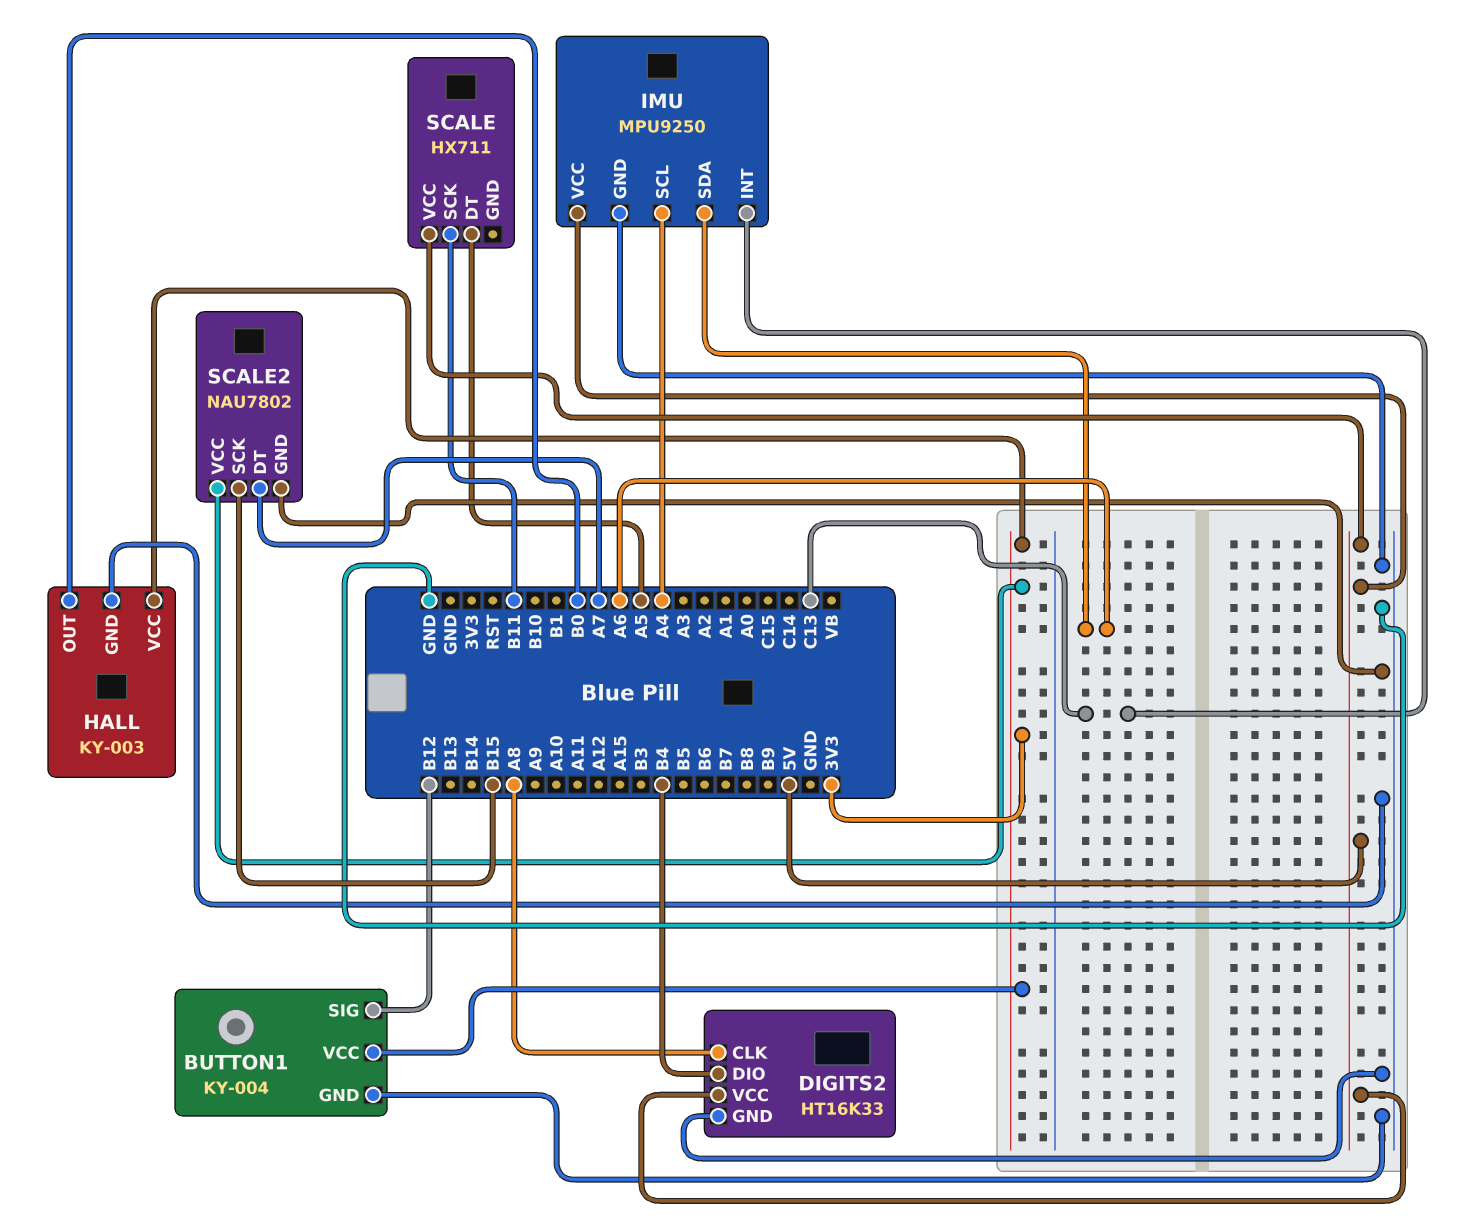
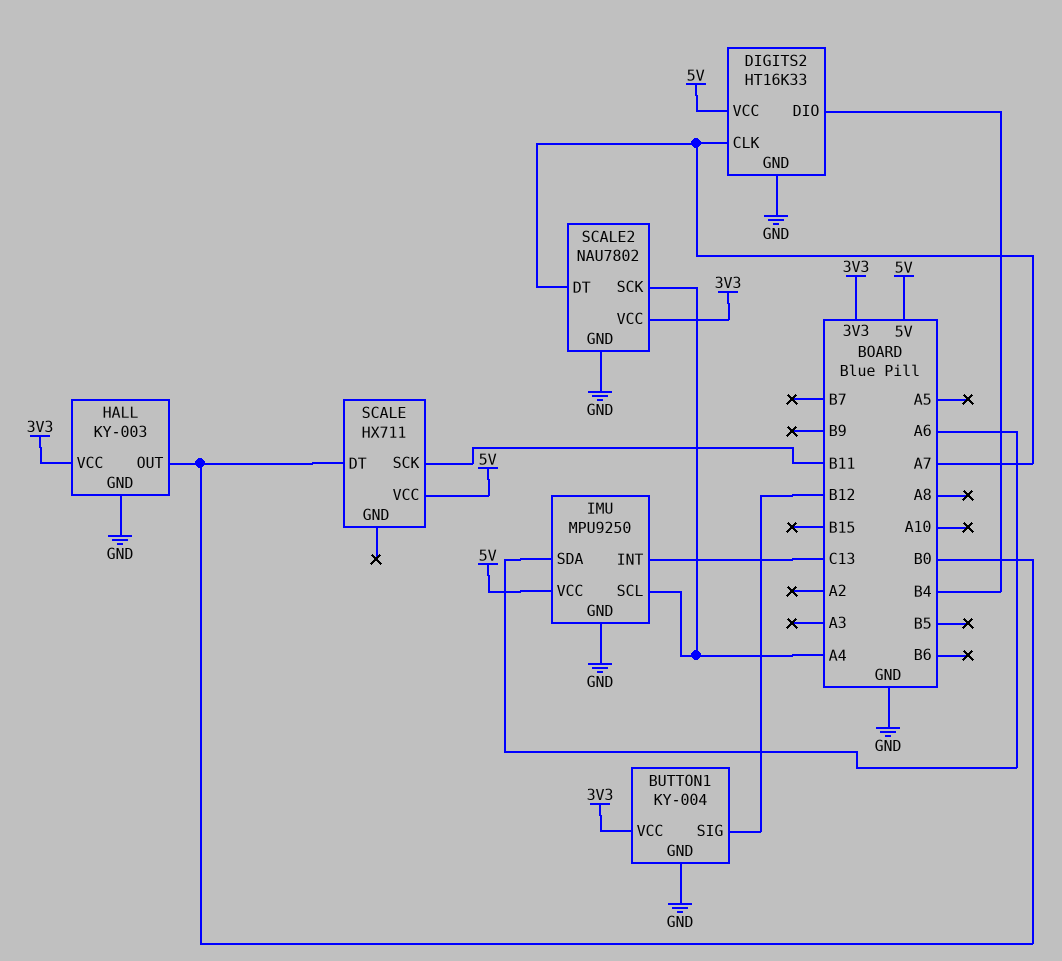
DIGITS2 pin CLK: A8 -> A7
SCALE pin DT: A5 -> B0
SCALE2 pin SCK: B15 -> A4

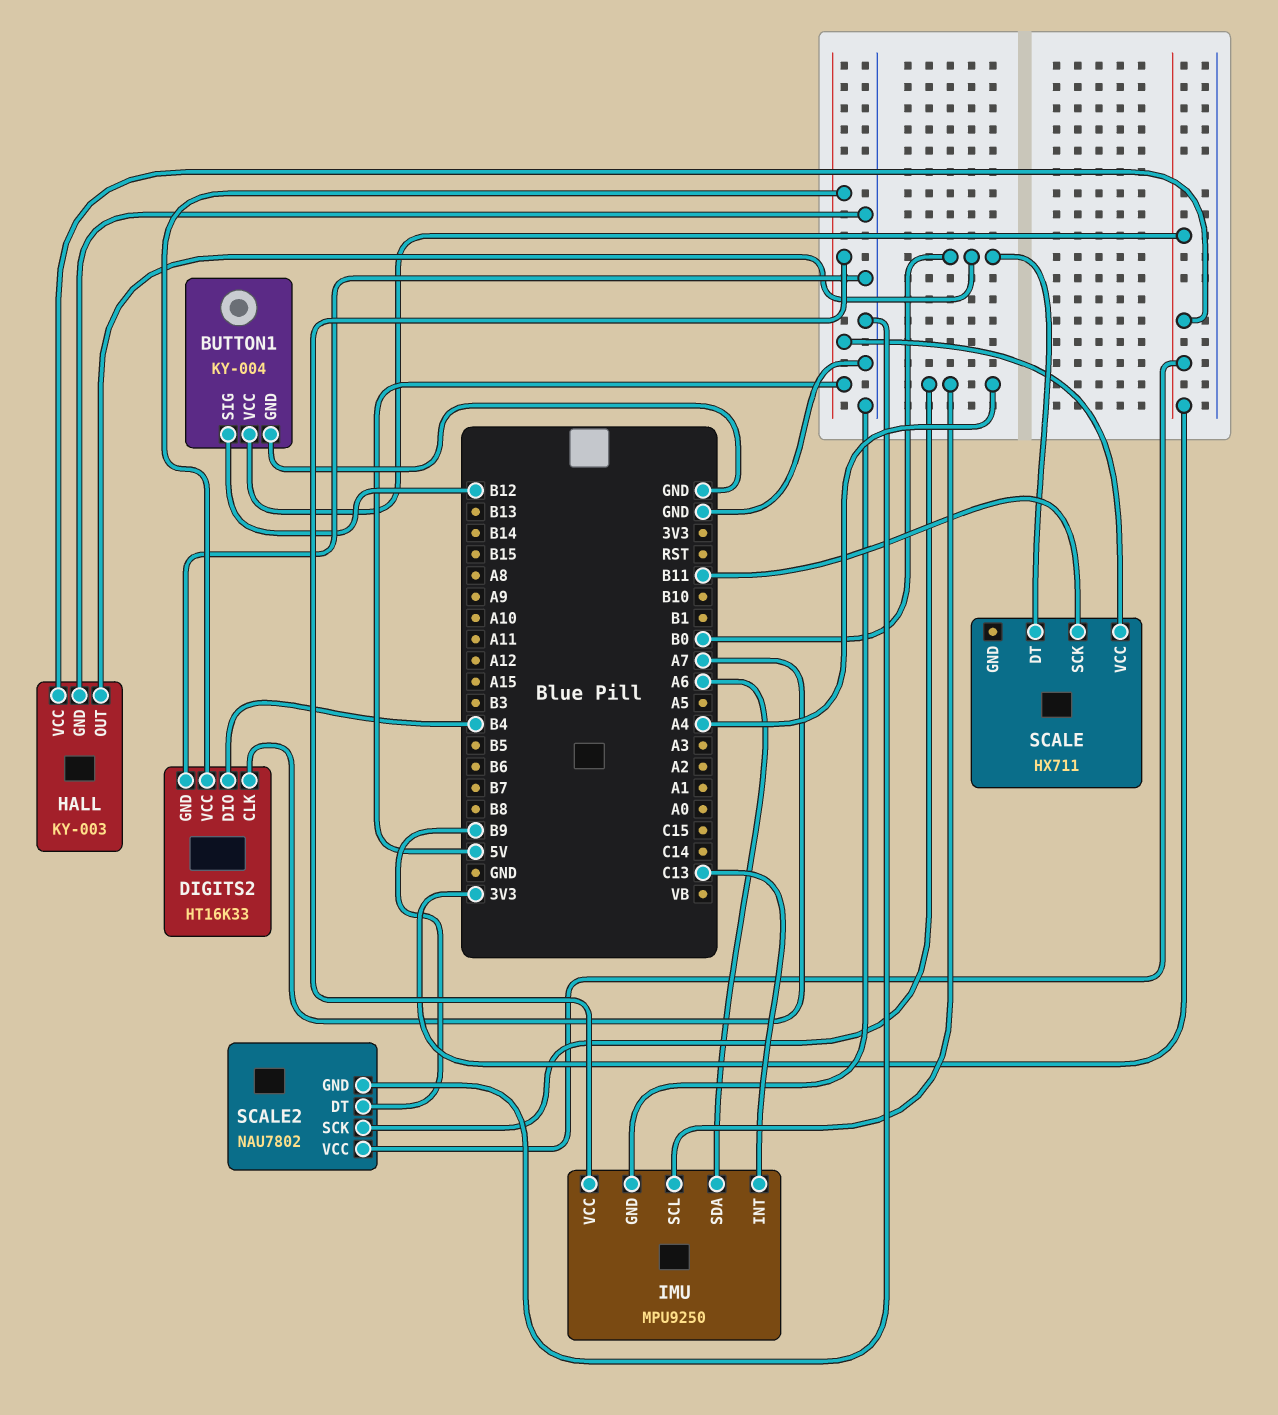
SCALE2 pin DT: A7 -> B9

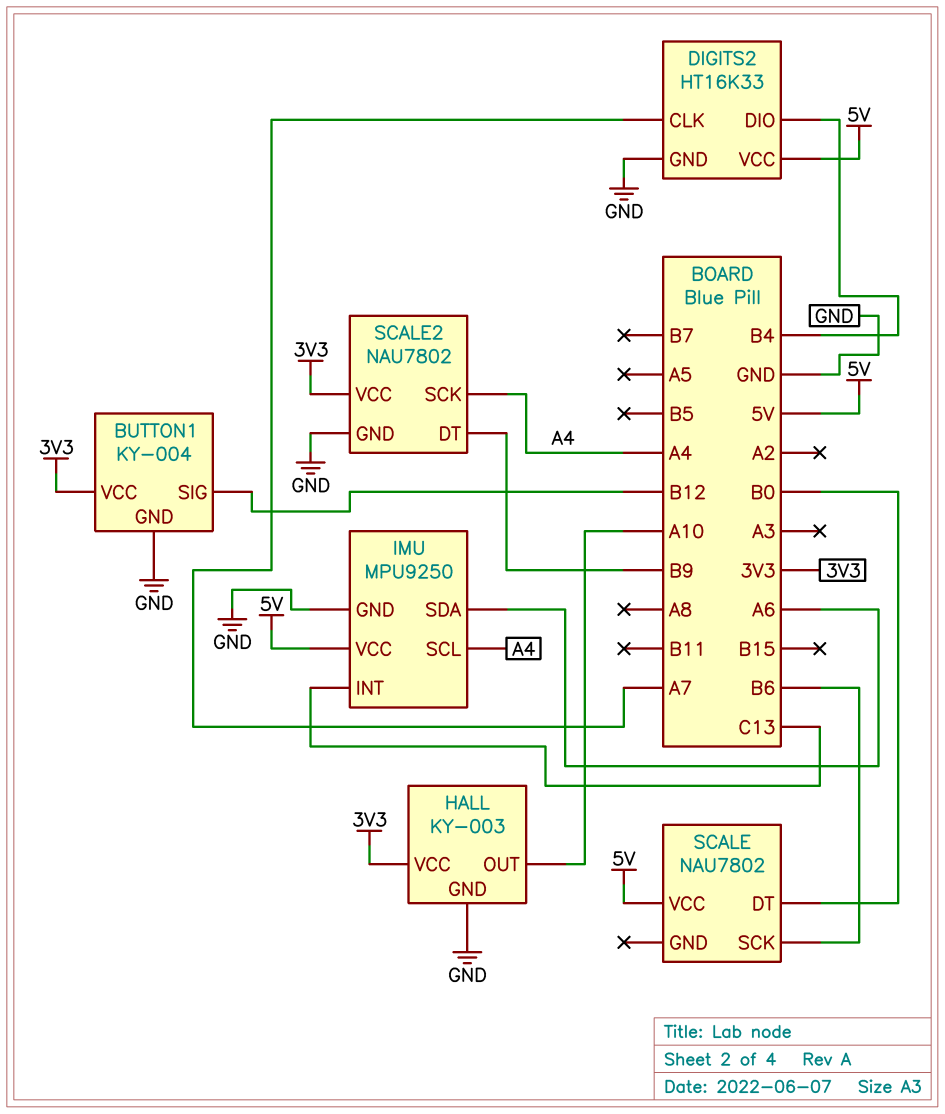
HALL pin OUT: B0 -> A10
SCALE: HX711 -> NAU7802
SCALE pin SCK: B11 -> B6

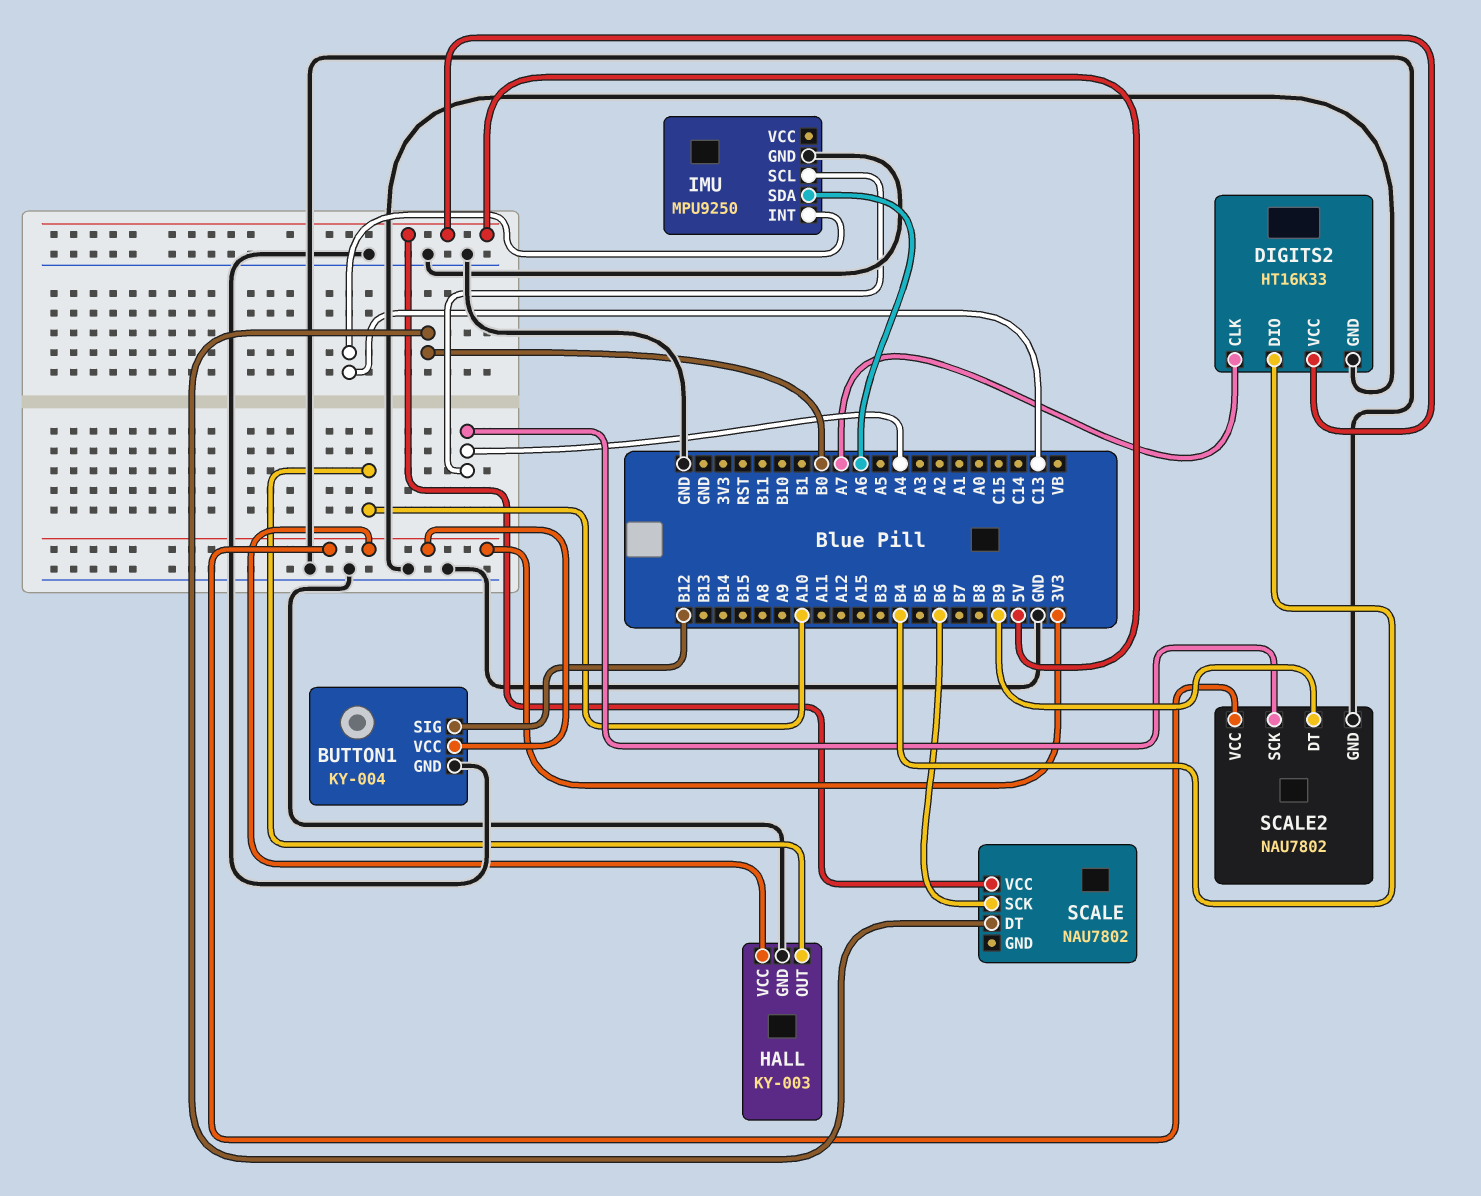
IMU pin VCC: 5V -> none

